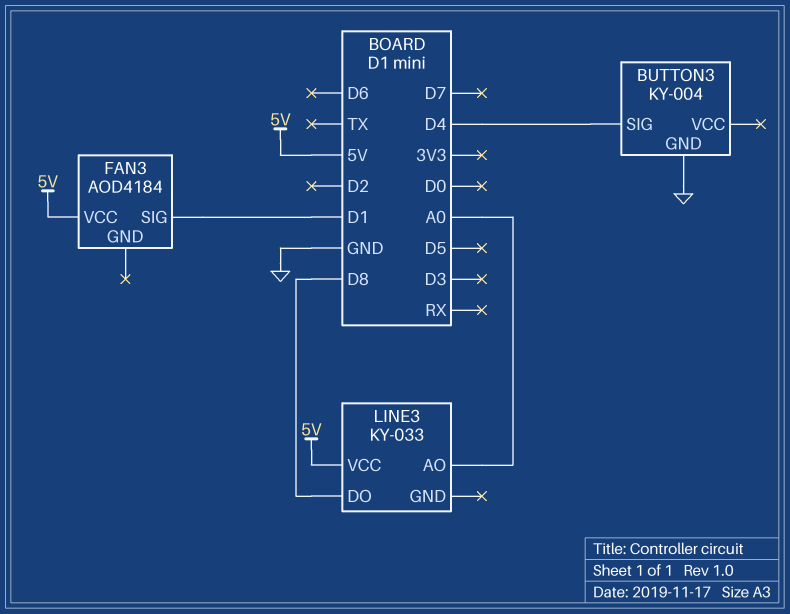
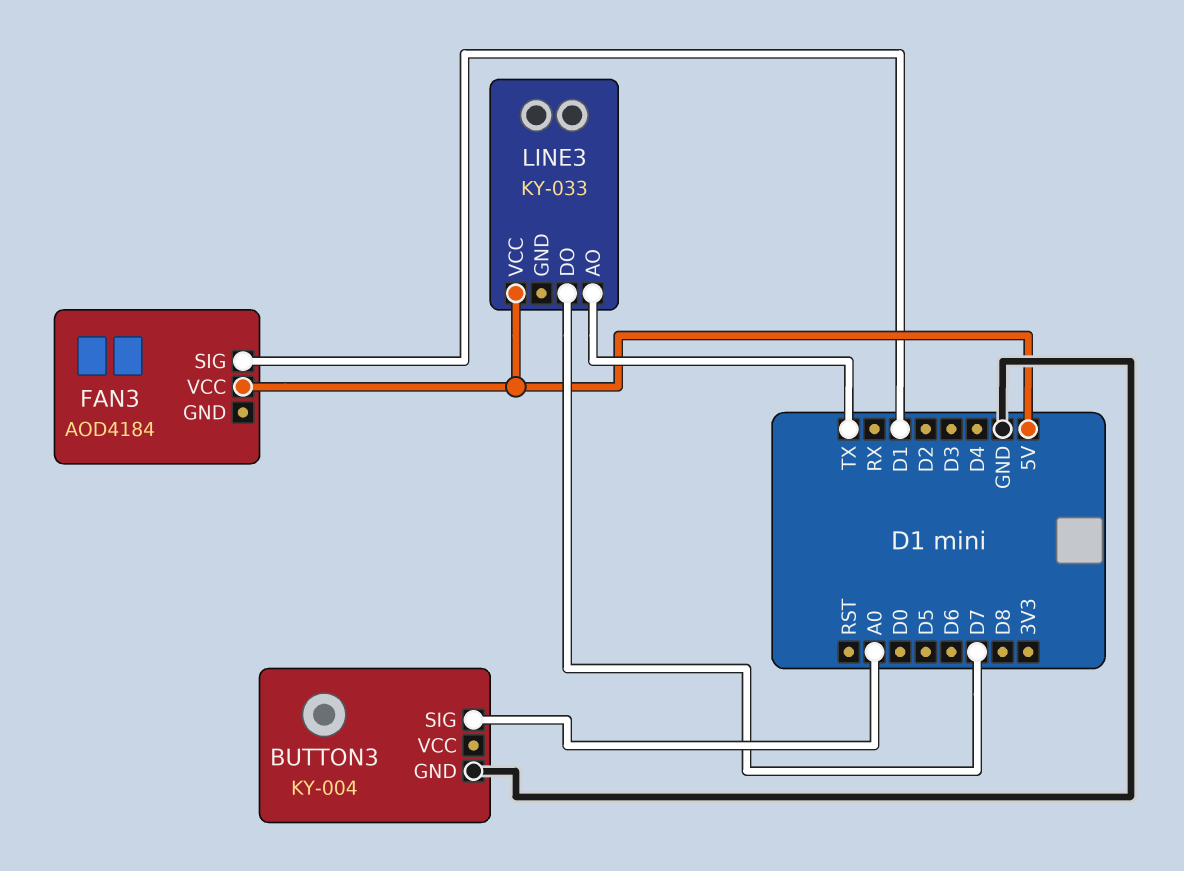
BUTTON3 pin SIG: D4 -> A0
LINE3 pin AO: A0 -> TX
LINE3 pin DO: D8 -> D7

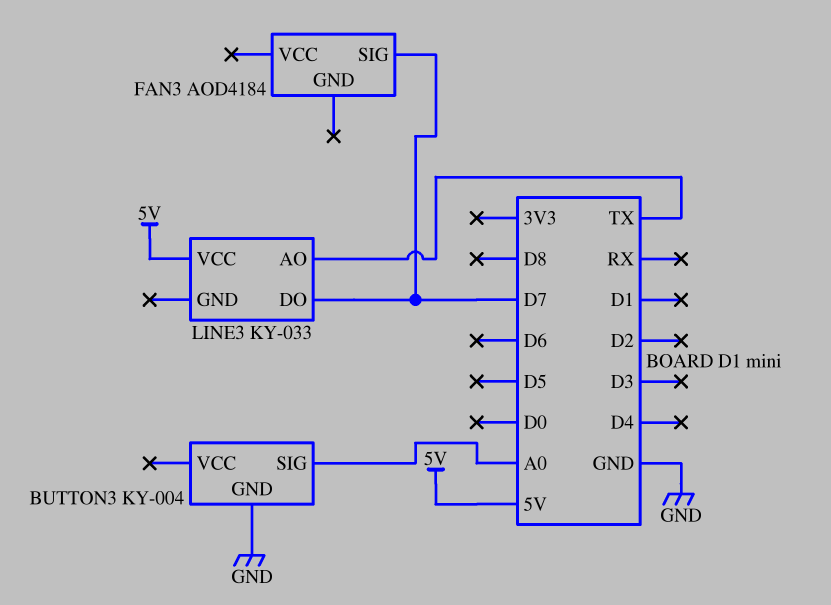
FAN3 pin SIG: D1 -> D7
FAN3 pin VCC: 5V -> none

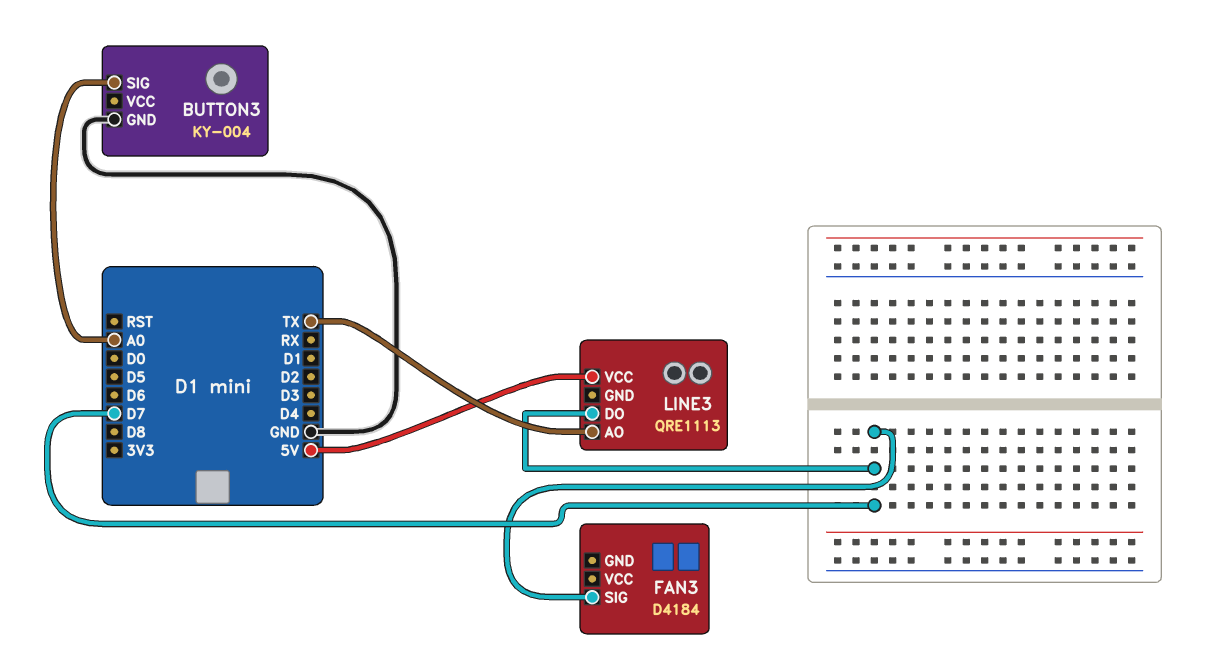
FAN3: AOD4184 -> D4184
LINE3: KY-033 -> QRE1113

